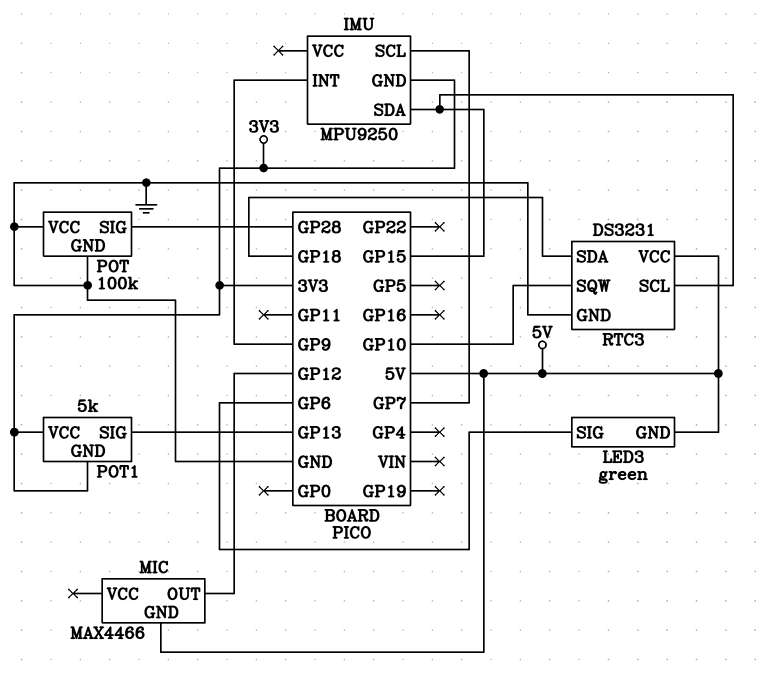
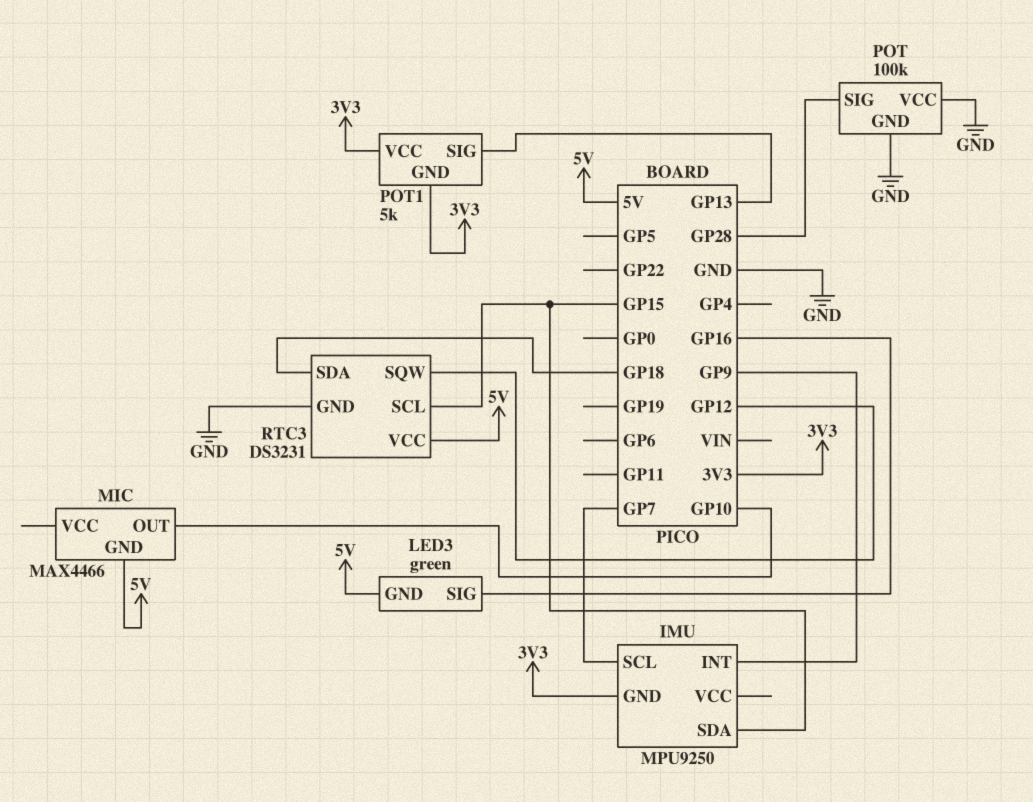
LED3 pin SIG: GP6 -> GP16
MIC pin OUT: GP12 -> GP10
RTC3 pin SQW: GP10 -> GP12

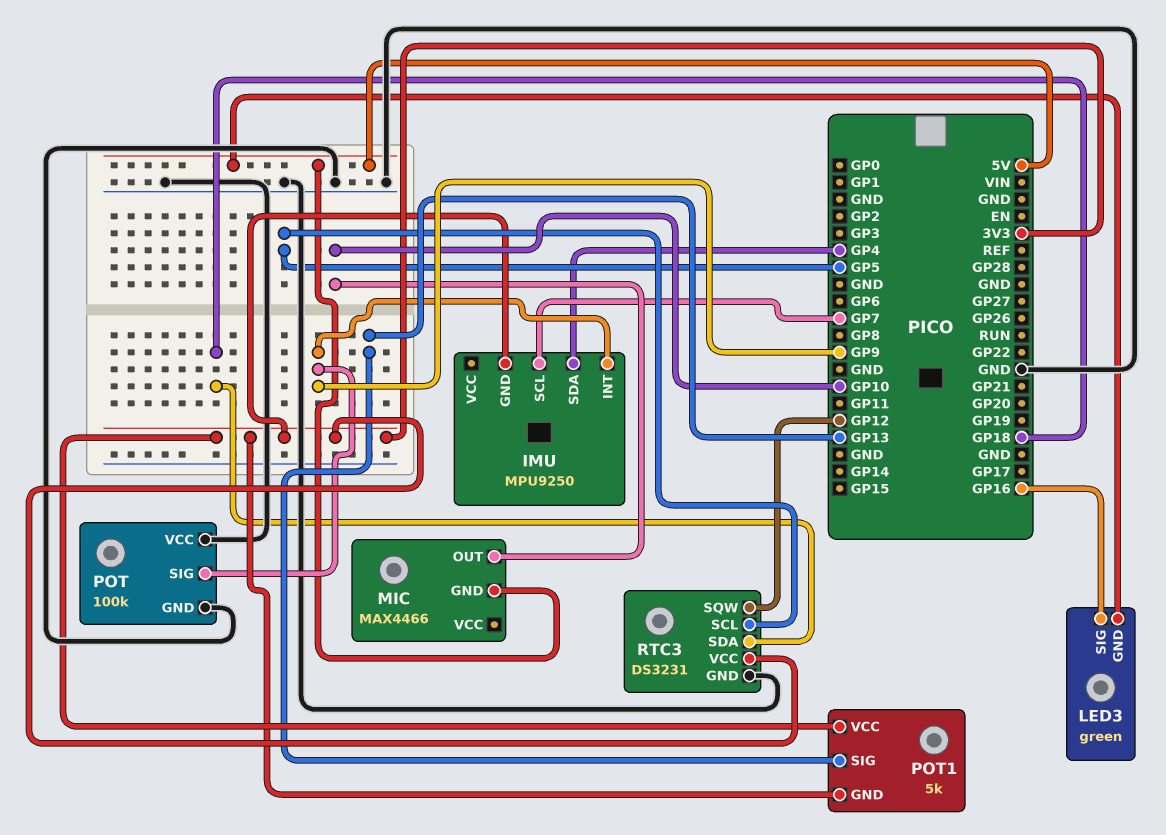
IMU pin SDA: GP15 -> GP4
POT pin SIG: GP28 -> GP9
RTC3 pin SCL: GP15 -> GP5
RTC3 pin VCC: 5V -> 3V3

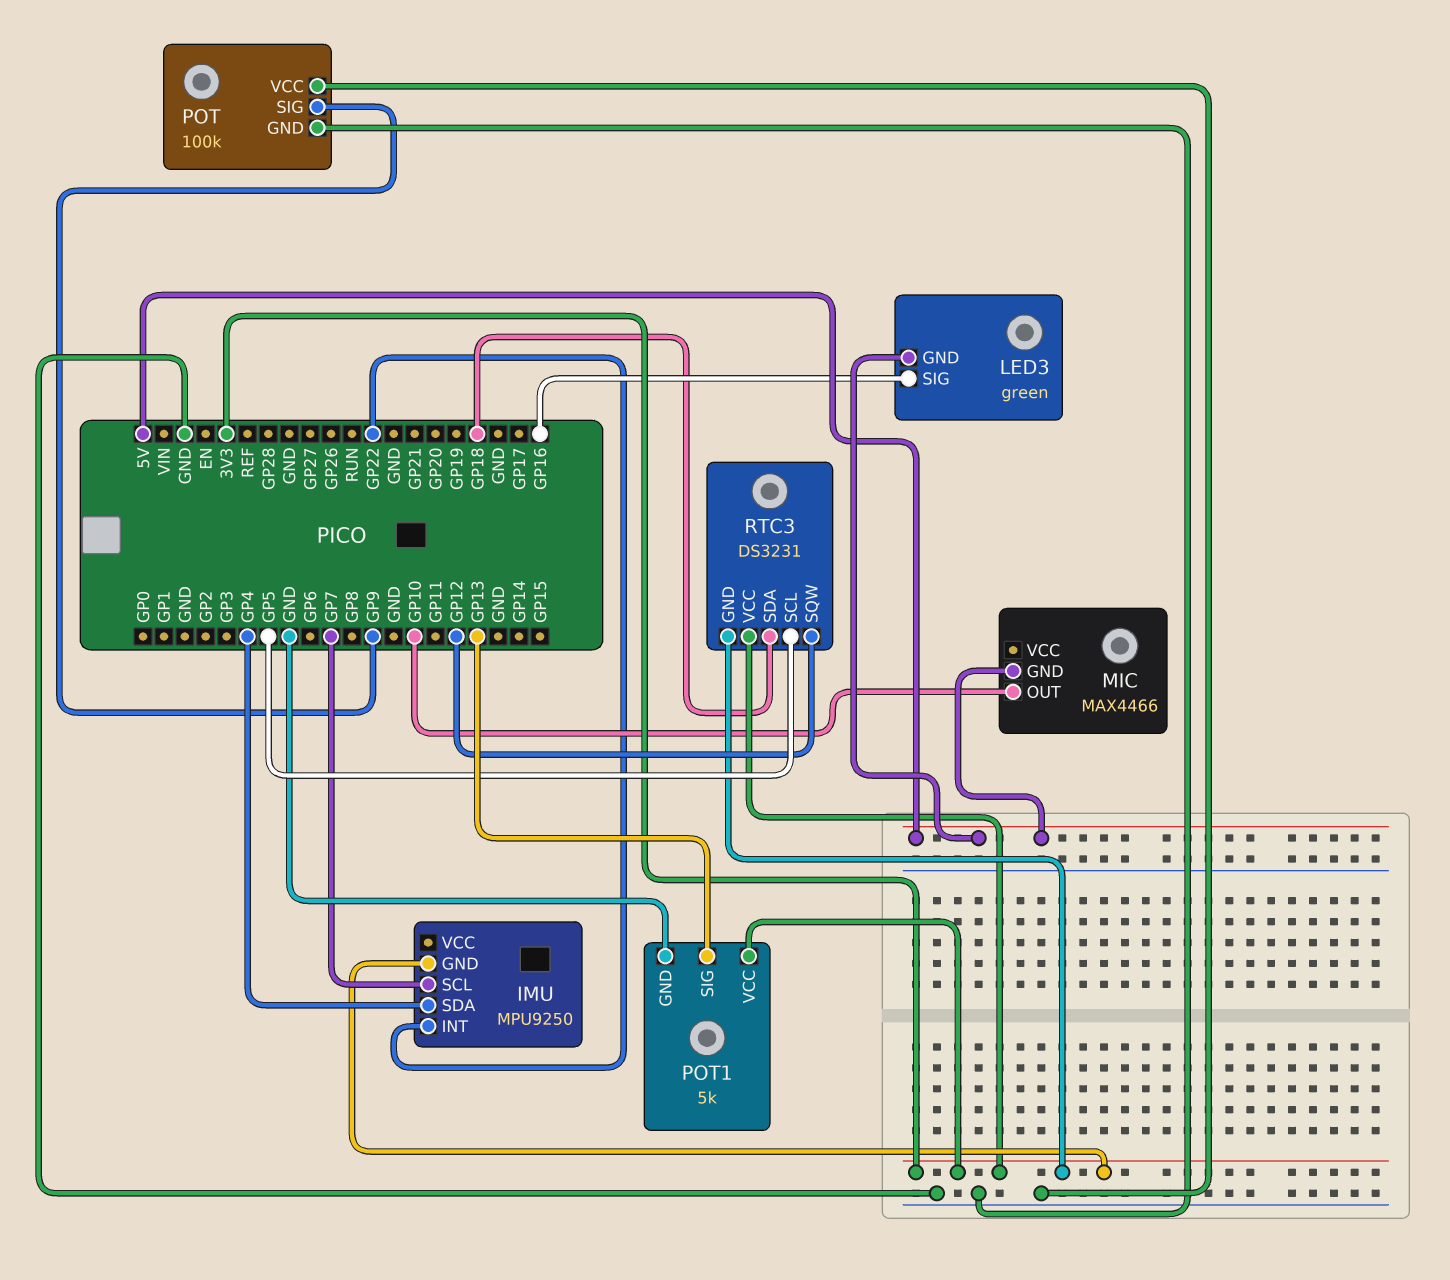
IMU pin INT: GP9 -> GP22
POT1 pin GND: 3V3 -> GND
RTC3 pin GND: GND -> 3V3

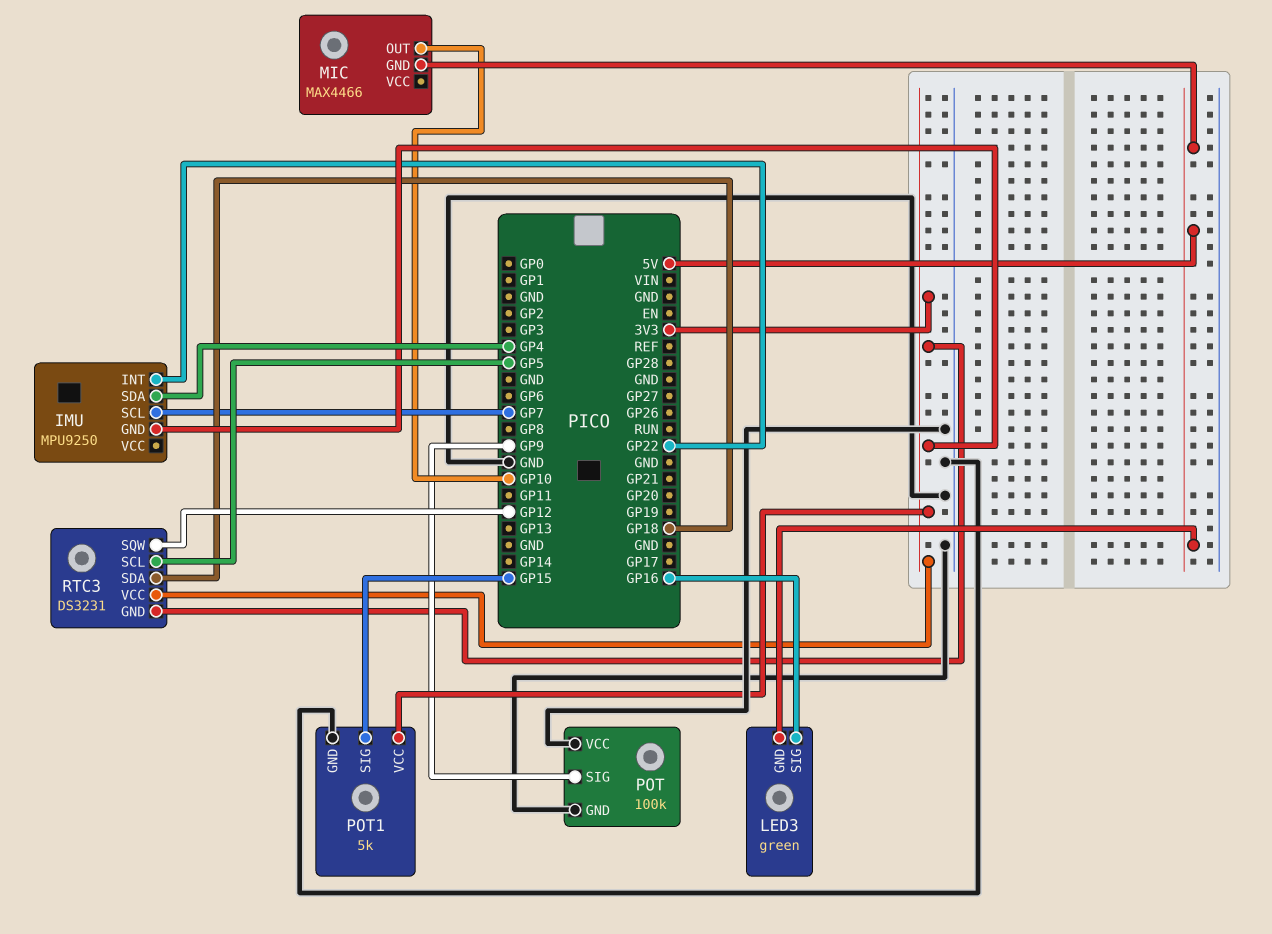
POT1 pin SIG: GP13 -> GP15

